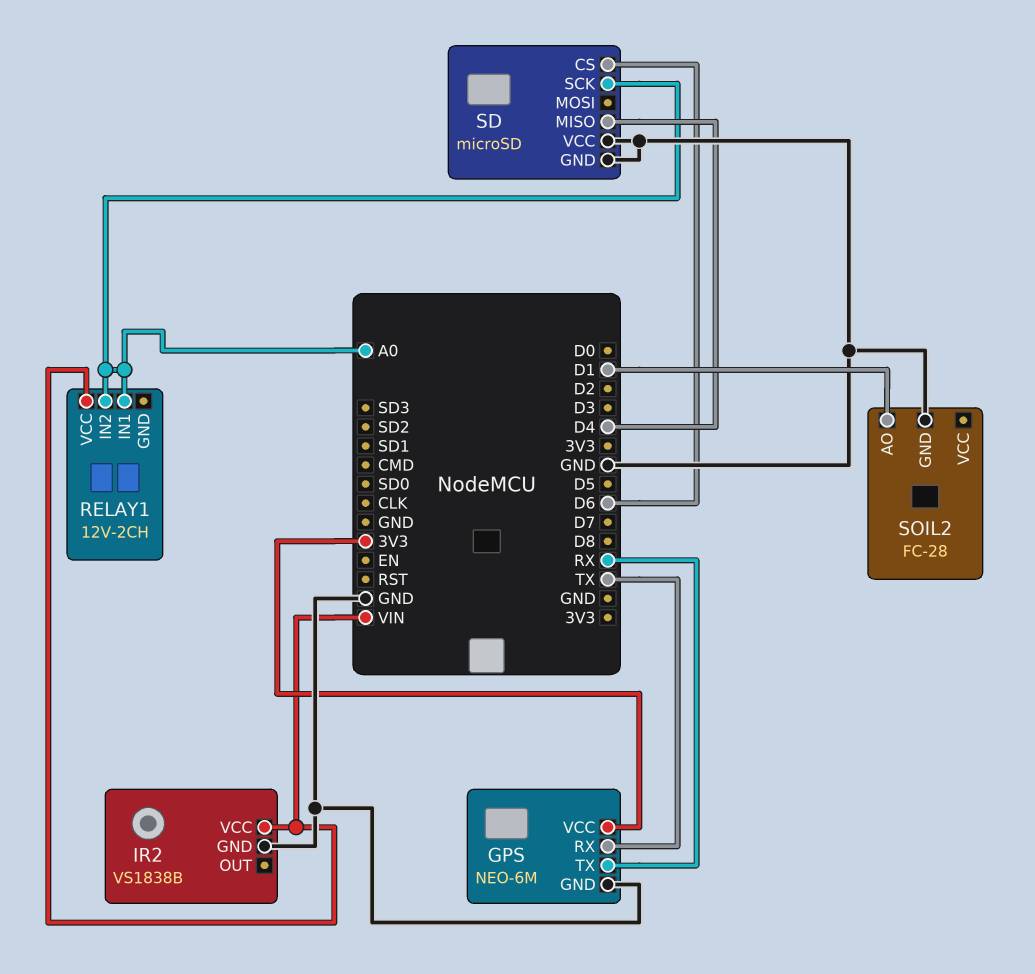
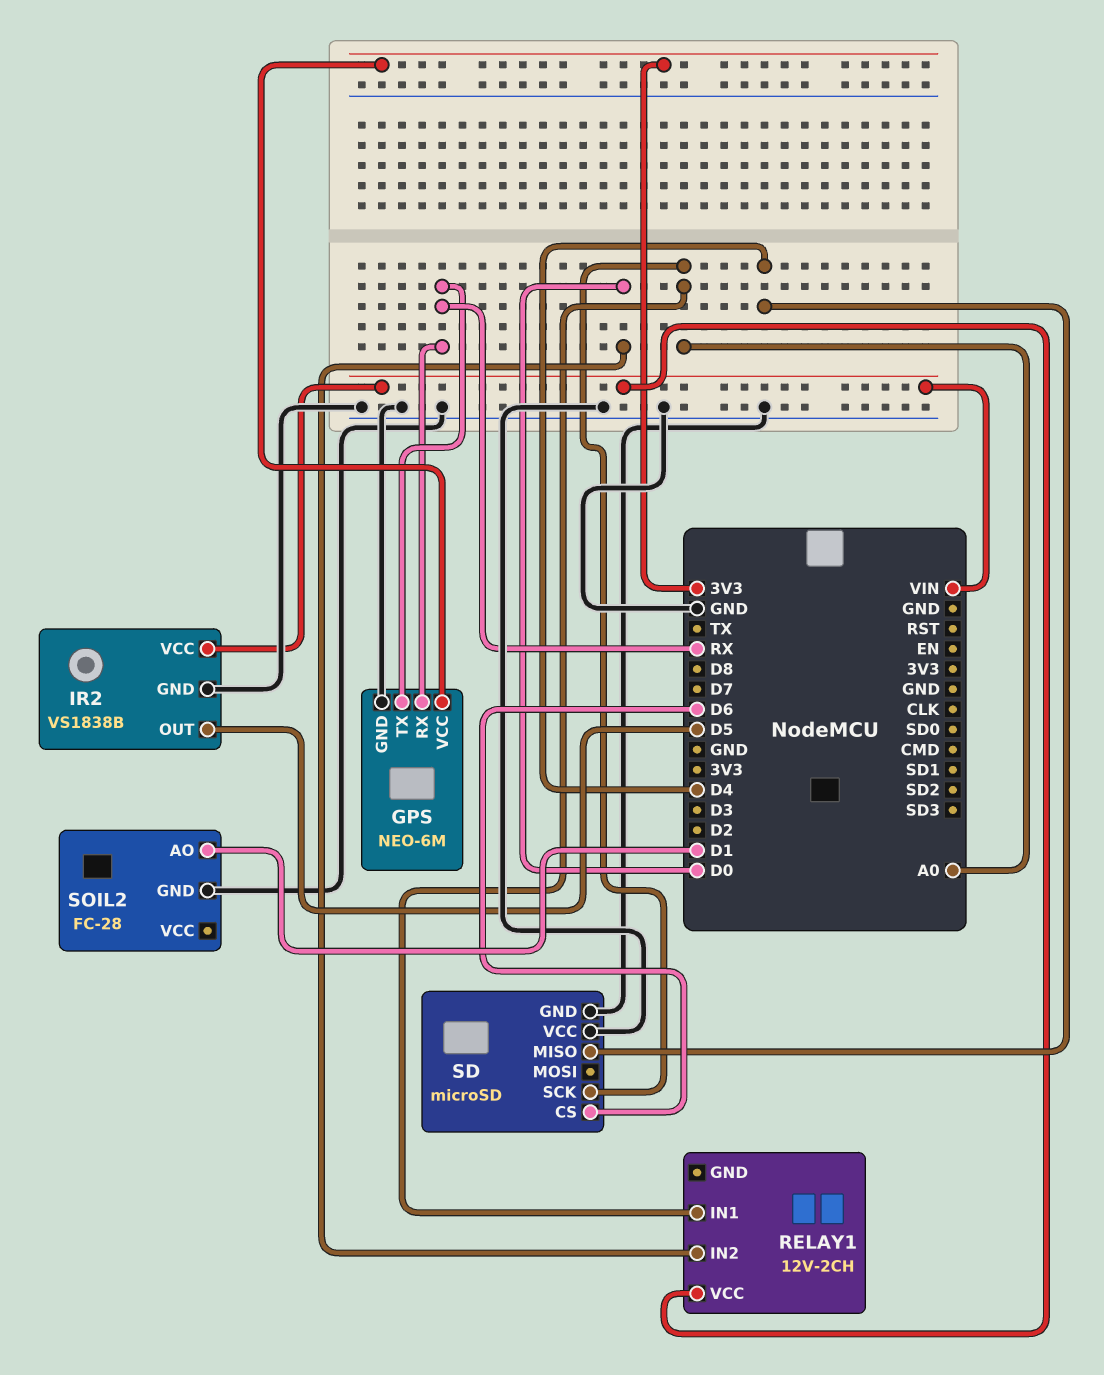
GPS pin RX: TX -> RX
IR2 pin OUT: none -> D5
RELAY1 pin IN2: A0 -> D0

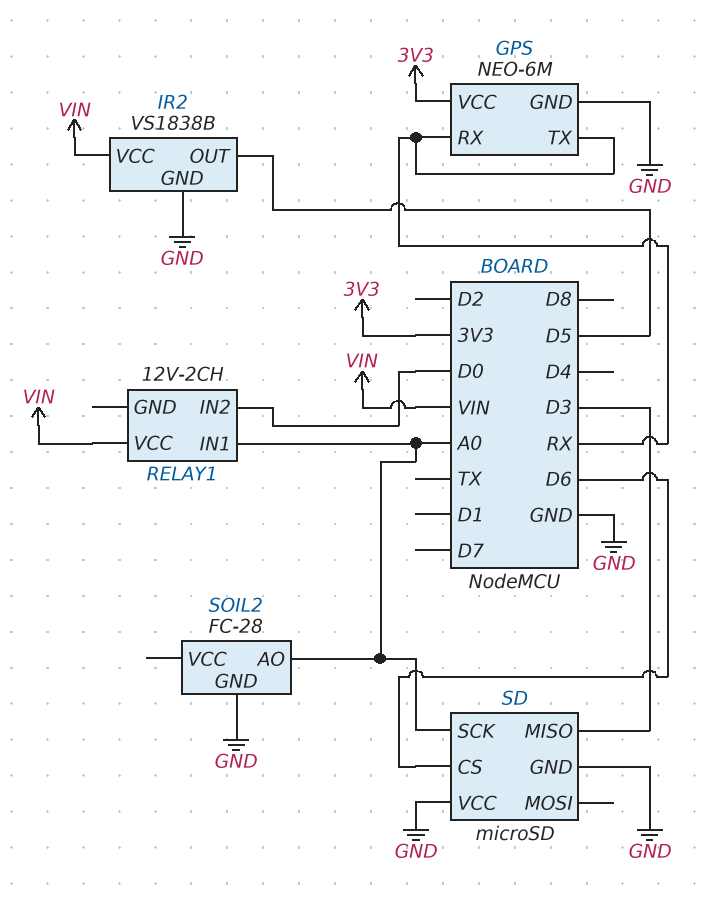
SD pin MISO: D4 -> D3
SOIL2 pin AO: D1 -> A0

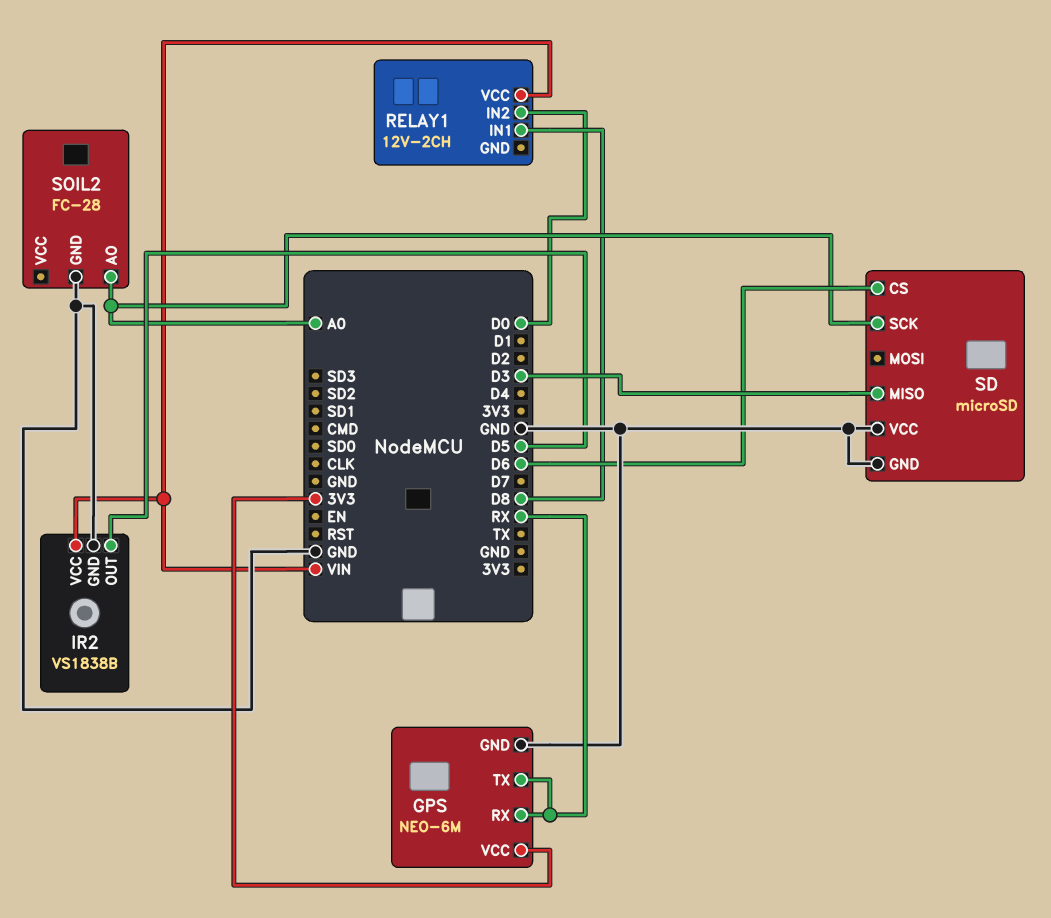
RELAY1 pin IN1: A0 -> D8

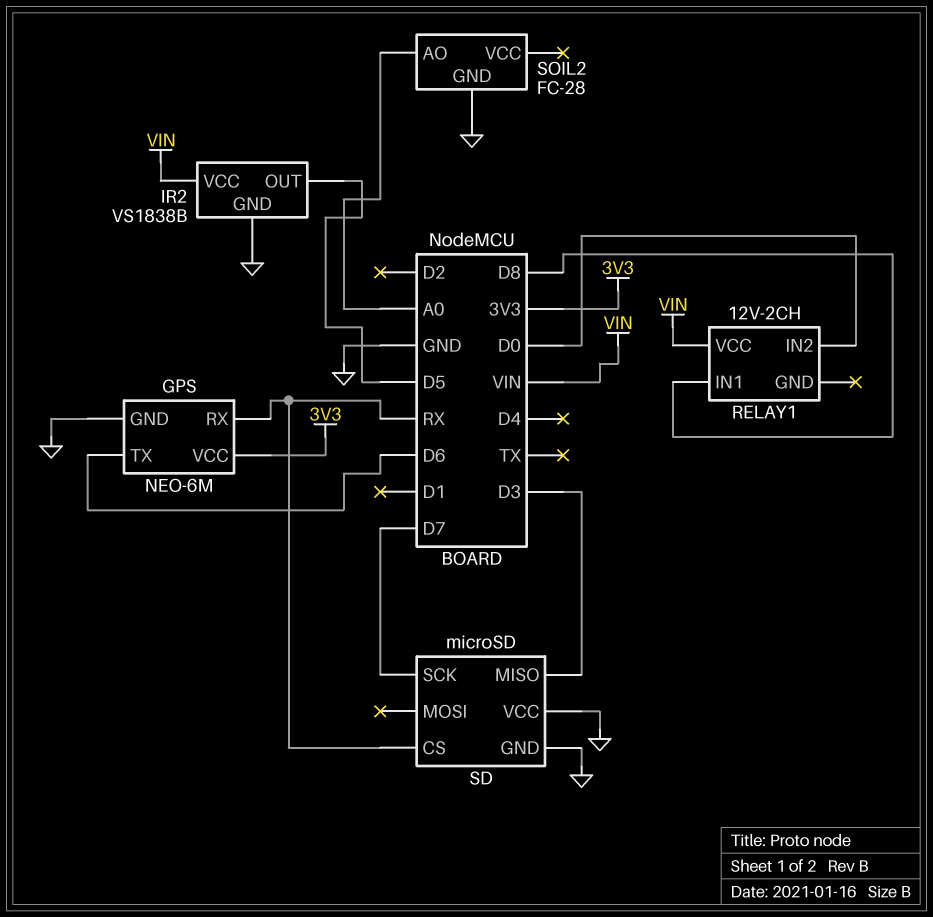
GPS pin TX: RX -> D6
SD pin CS: D6 -> RX
SD pin SCK: A0 -> D7

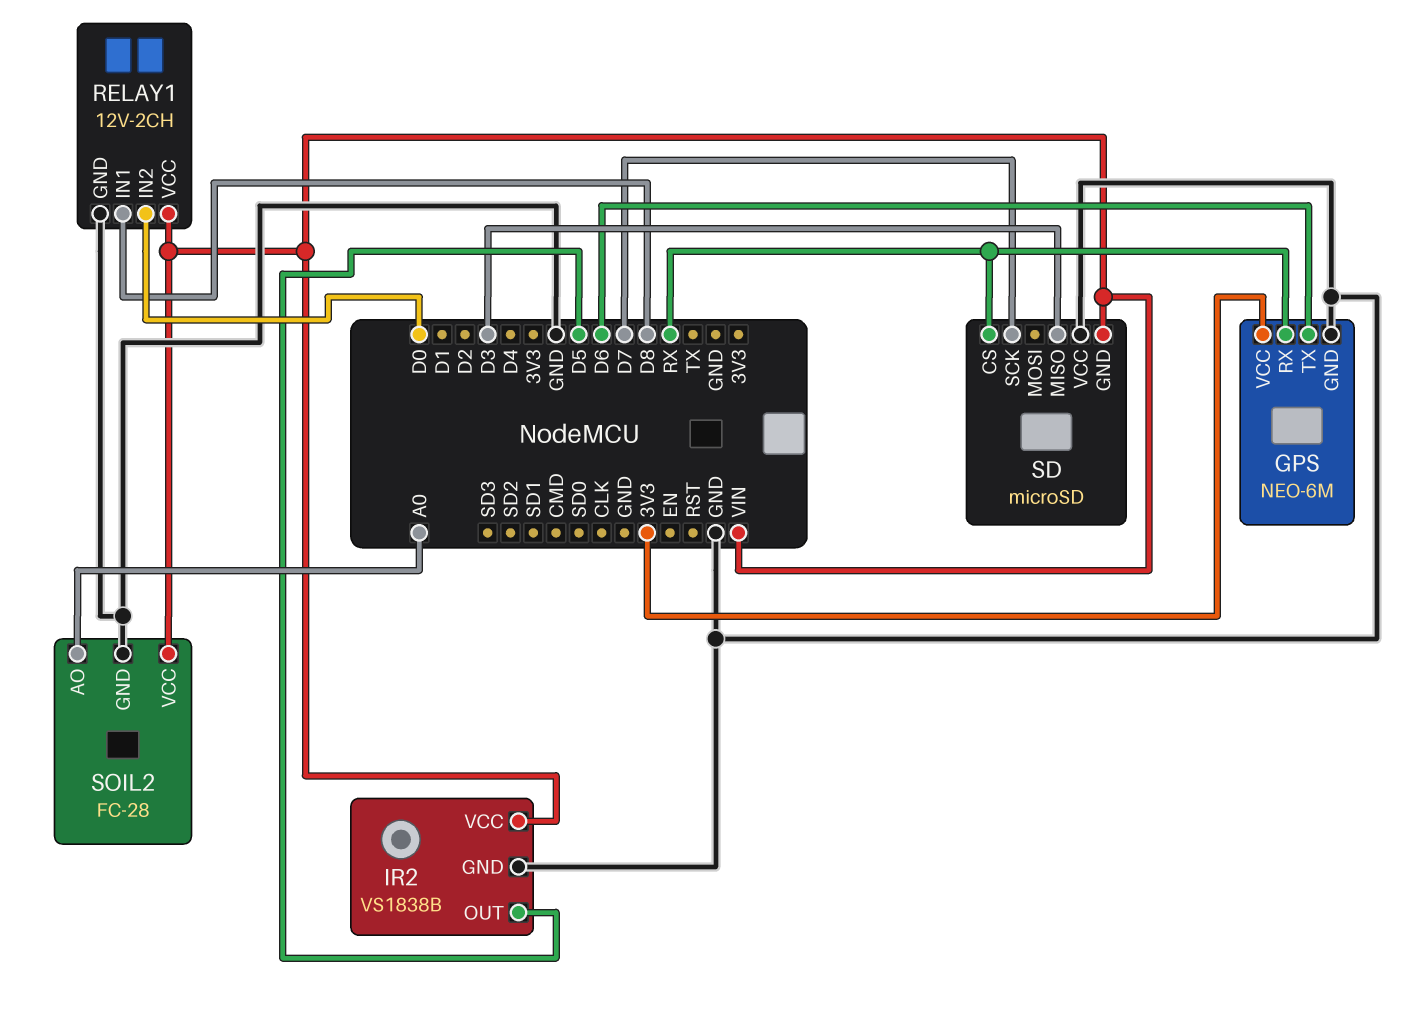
RELAY1 pin GND: none -> GND
SD pin GND: GND -> VIN
SOIL2 pin VCC: none -> VIN

